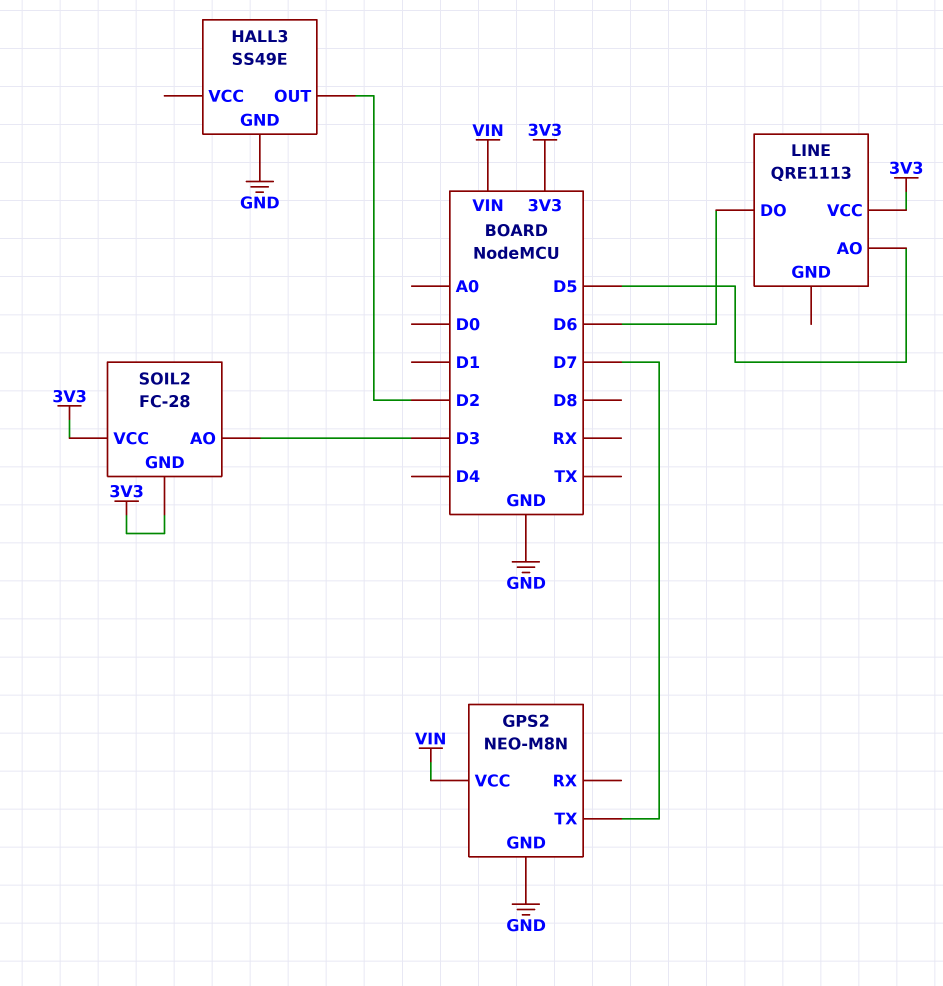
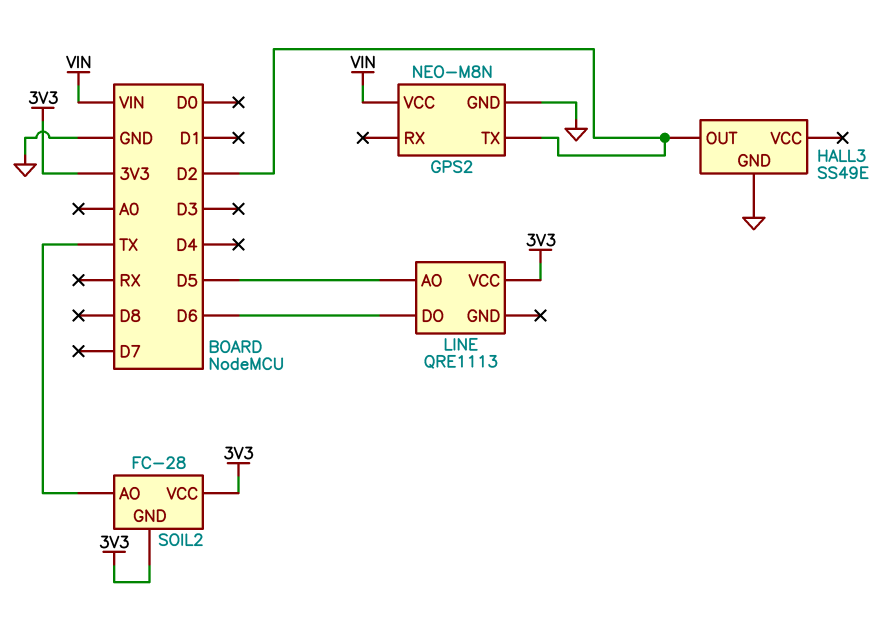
GPS2 pin TX: D7 -> D2
SOIL2 pin AO: D3 -> TX

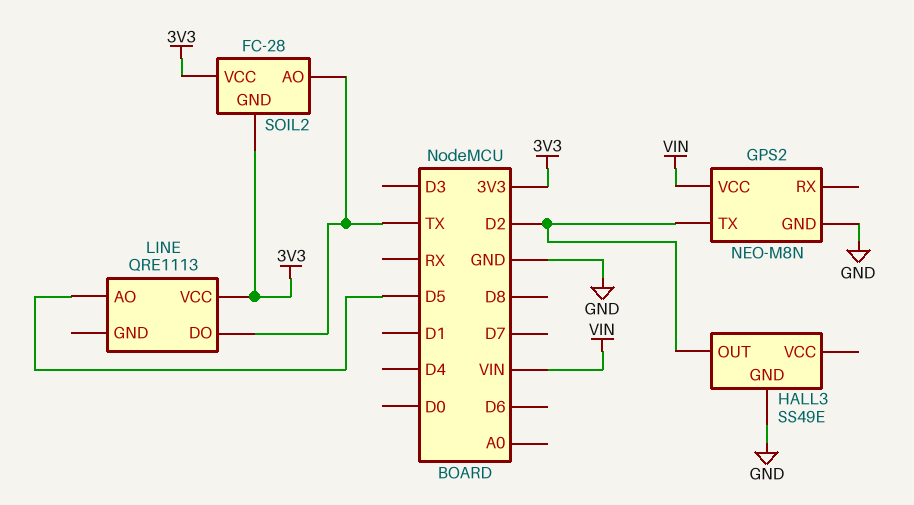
LINE pin DO: D6 -> TX

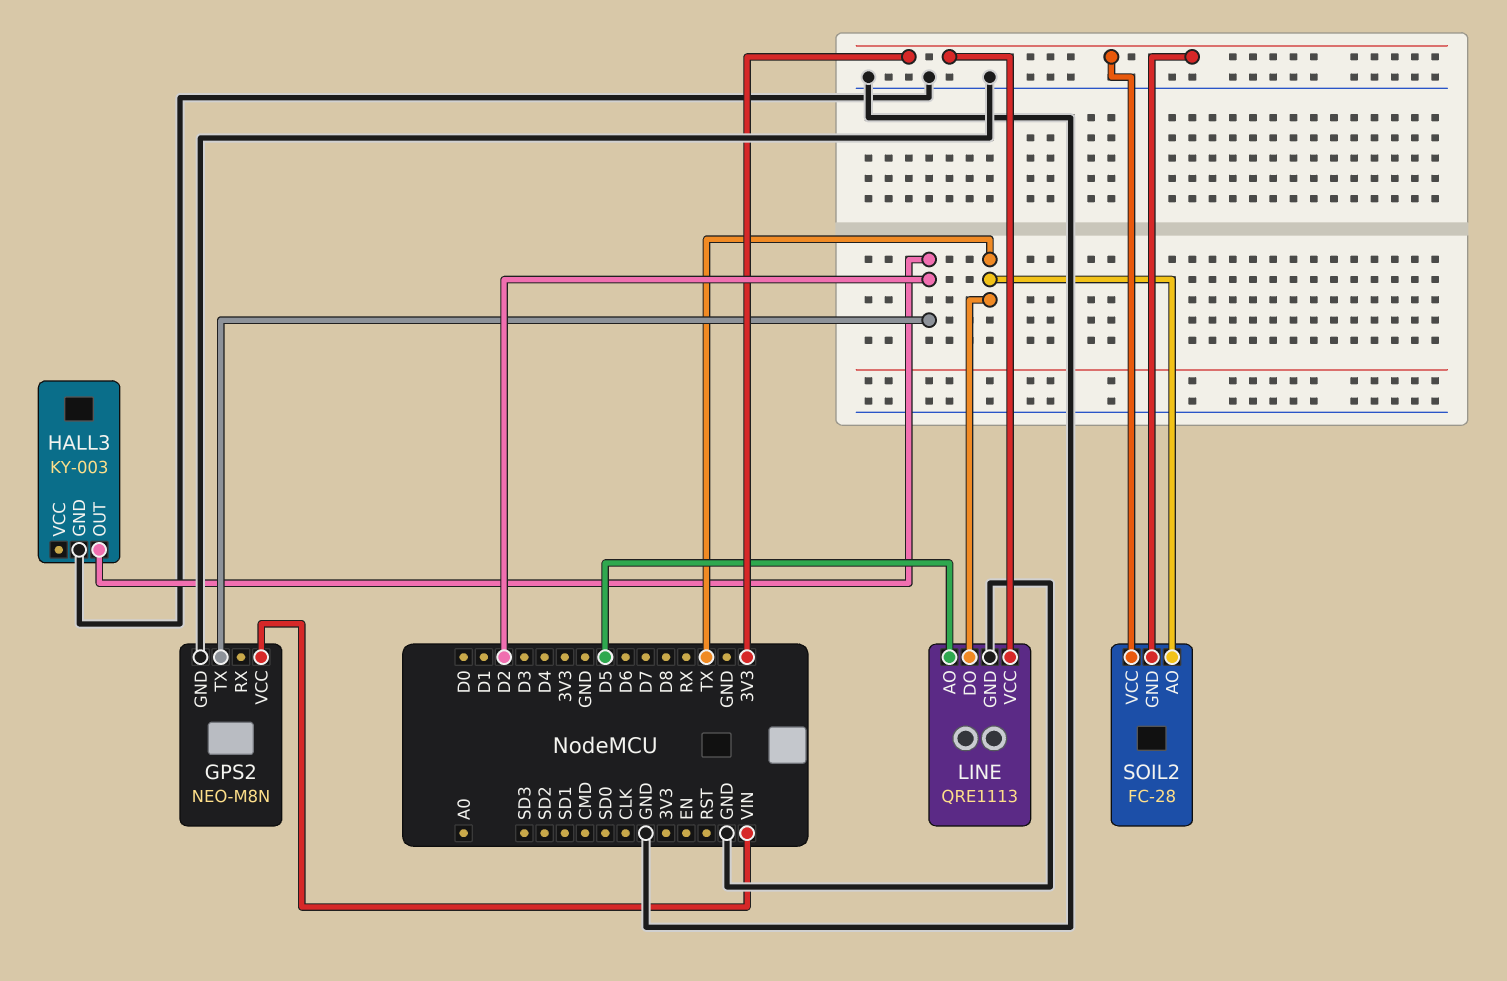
HALL3: SS49E -> KY-003
LINE pin GND: none -> GND

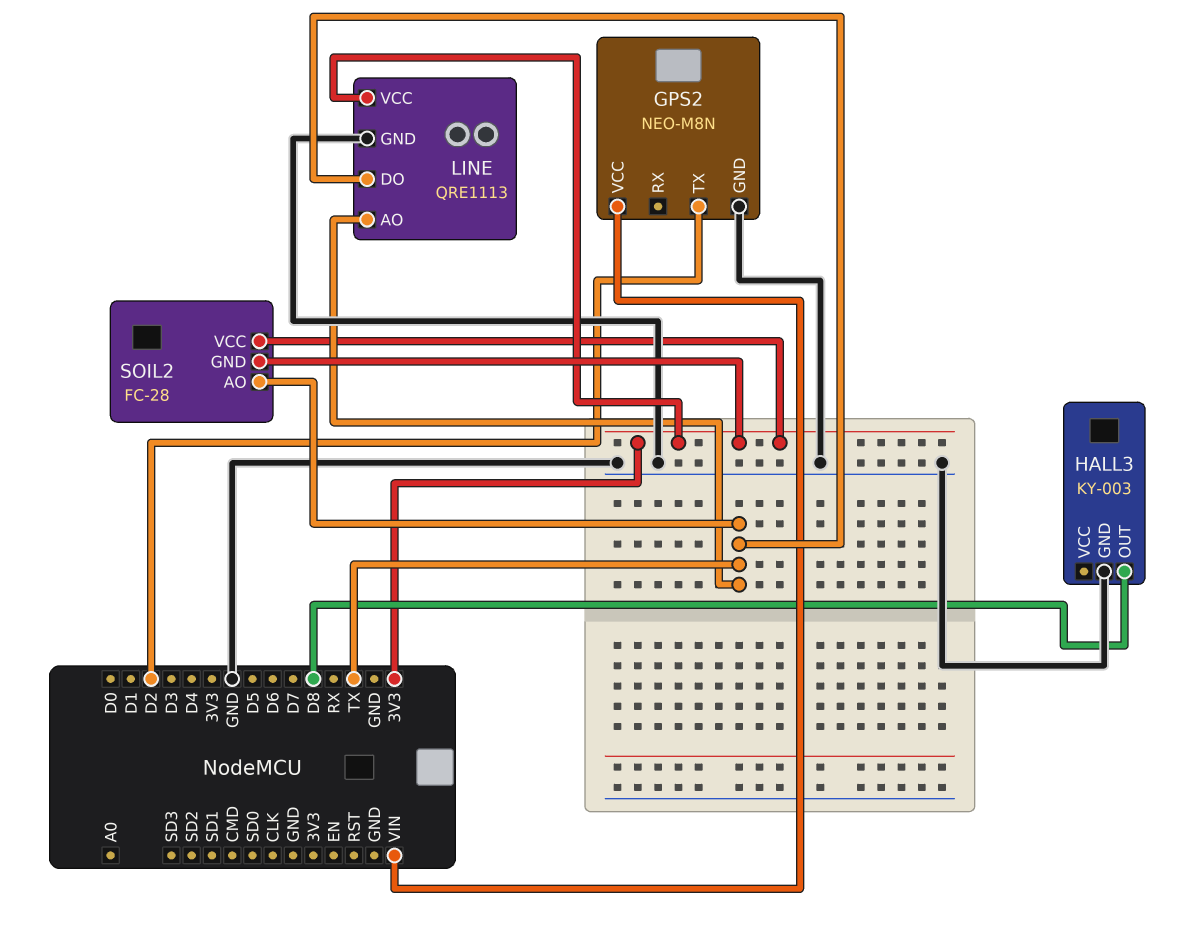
HALL3 pin OUT: D2 -> D8
LINE pin AO: D5 -> TX

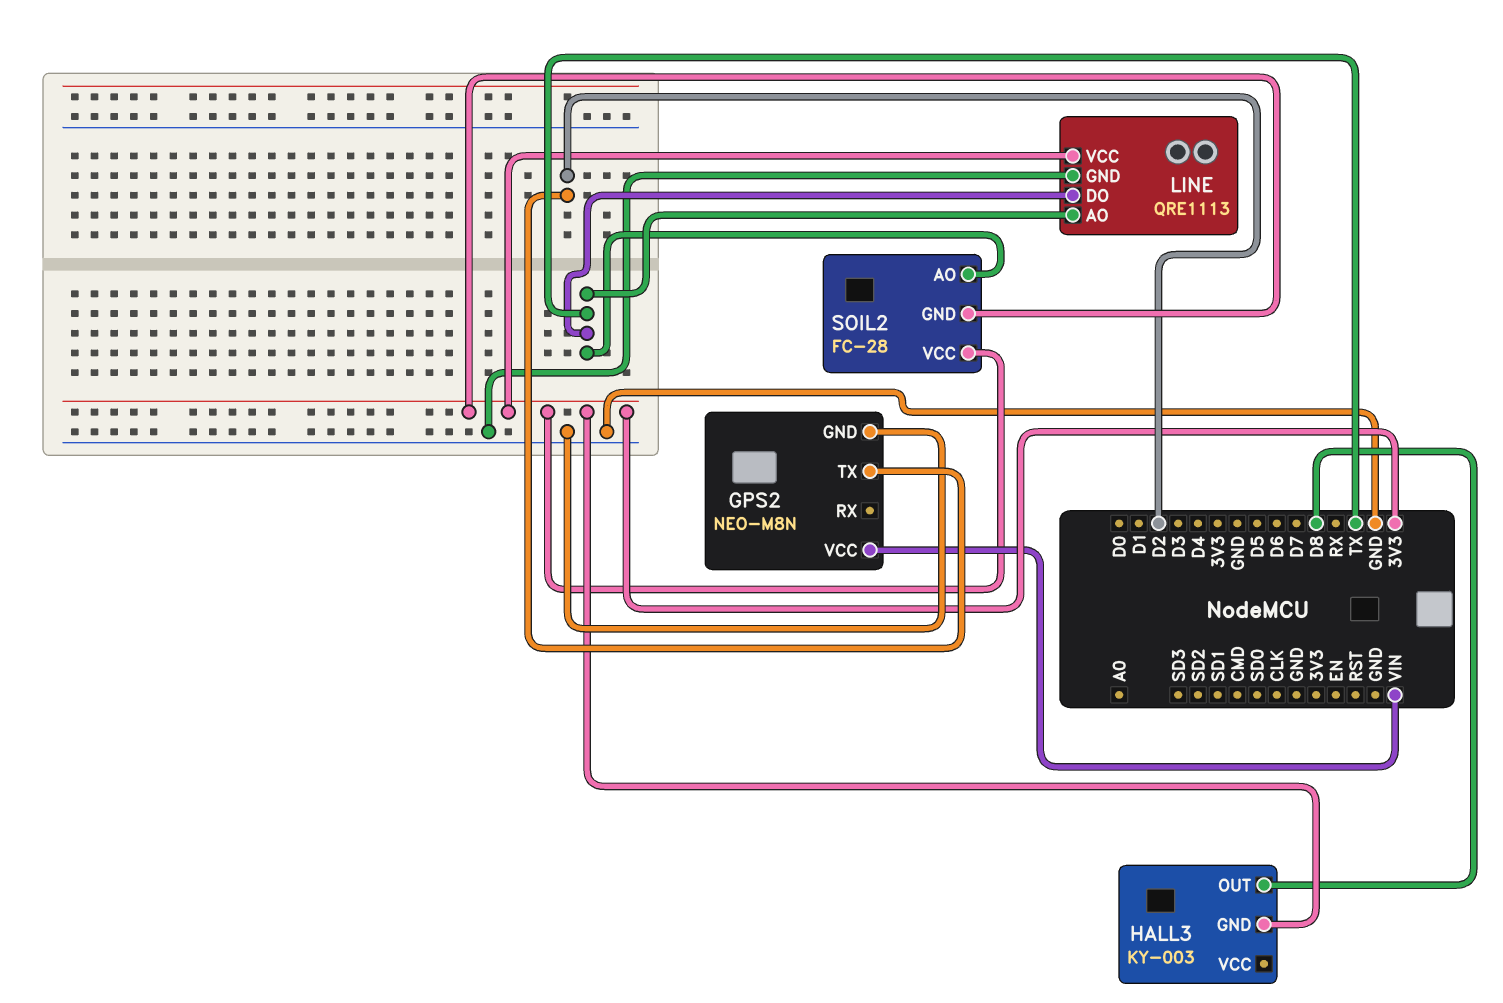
HALL3 pin GND: GND -> 3V3

